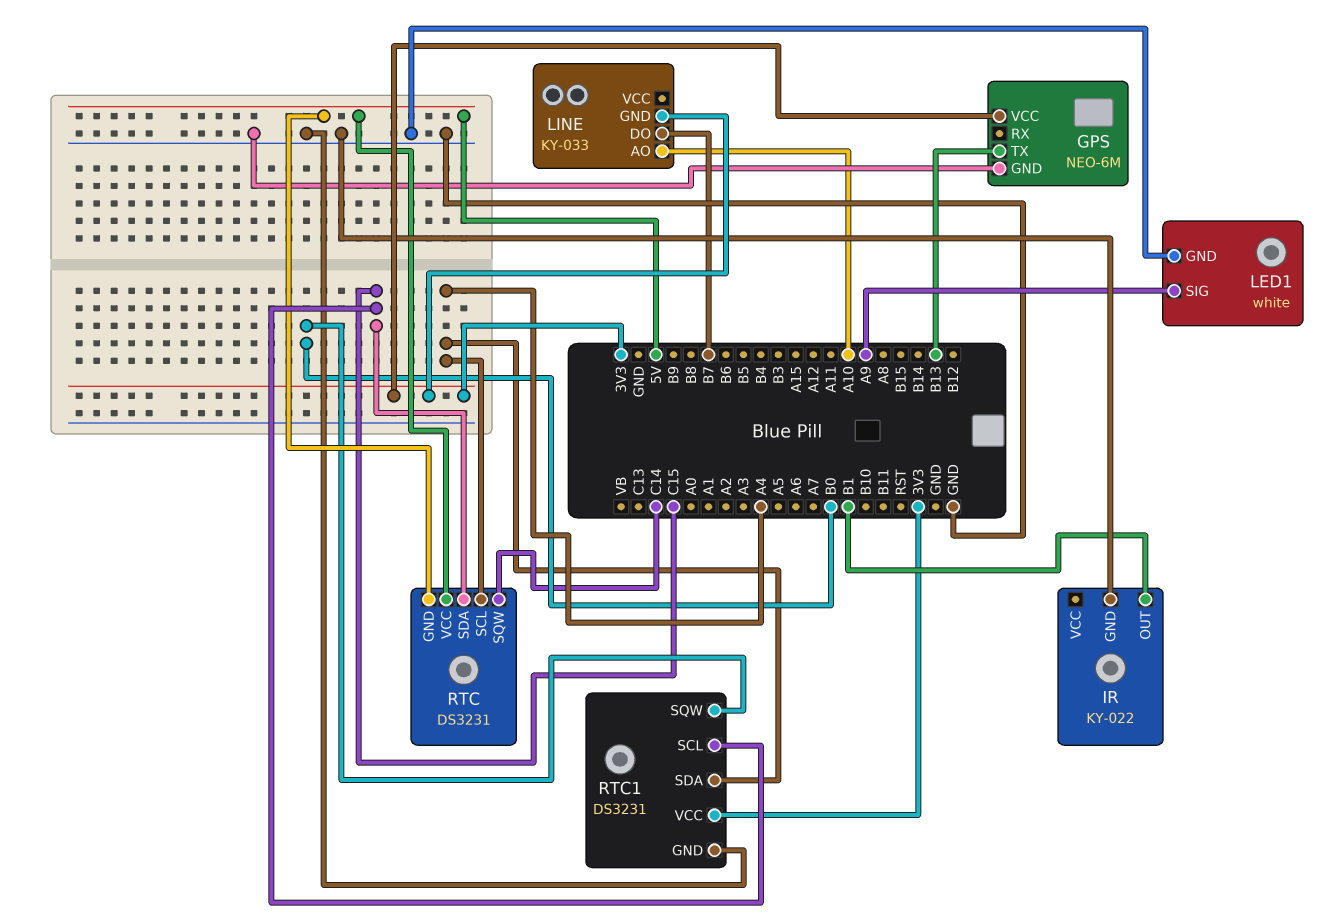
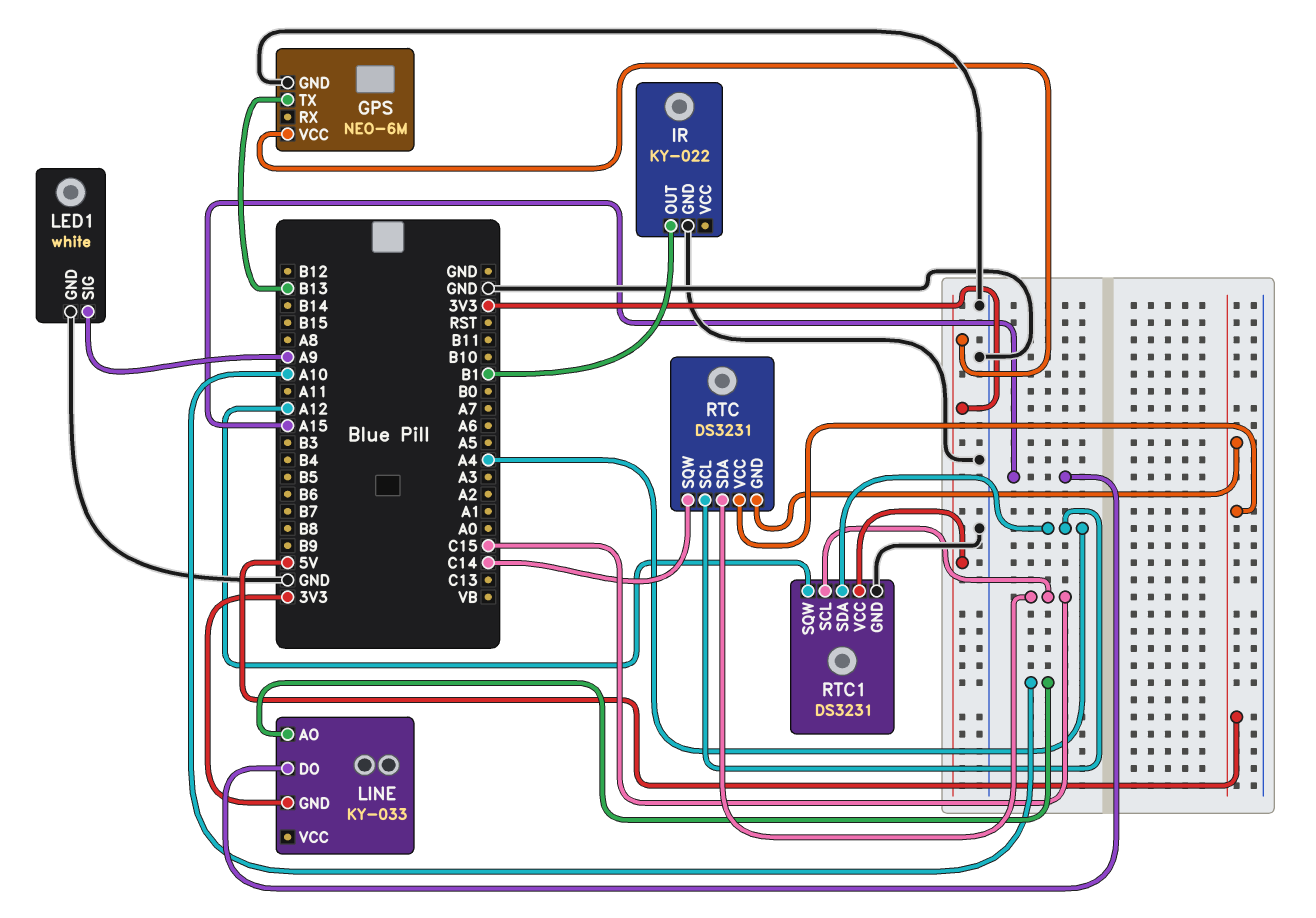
LINE pin DO: B7 -> A15
RTC1 pin SQW: B0 -> A12

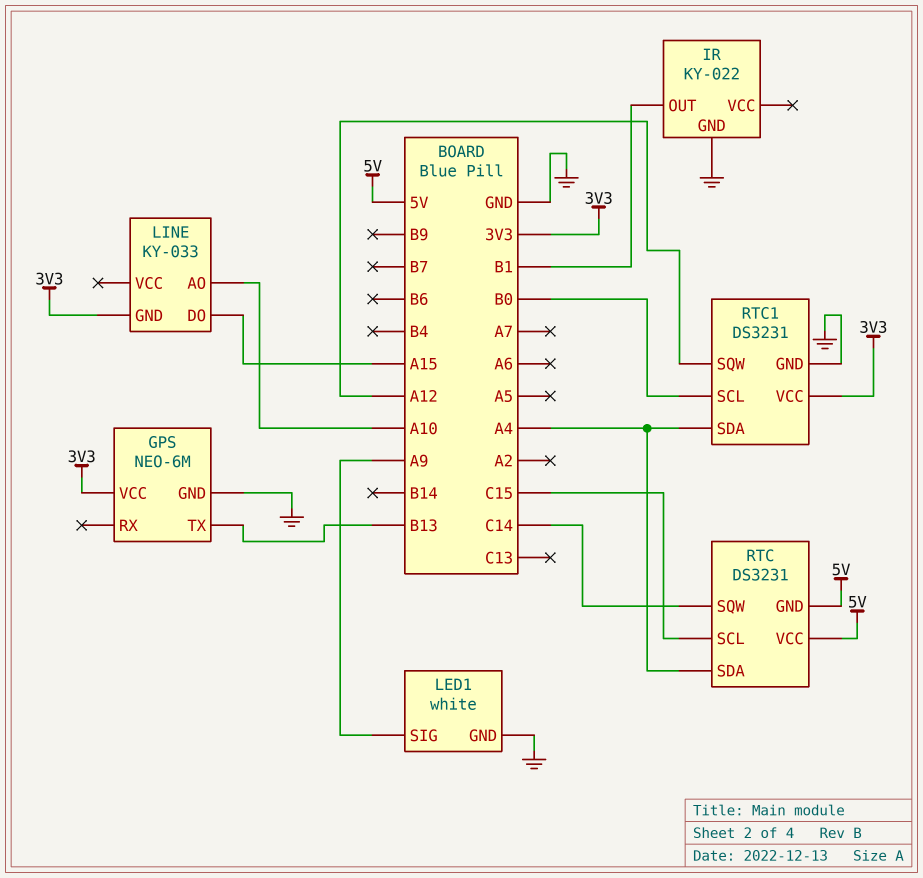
RTC pin SCL: A4 -> C15
RTC pin SDA: C15 -> A4
RTC1 pin SCL: C15 -> B0

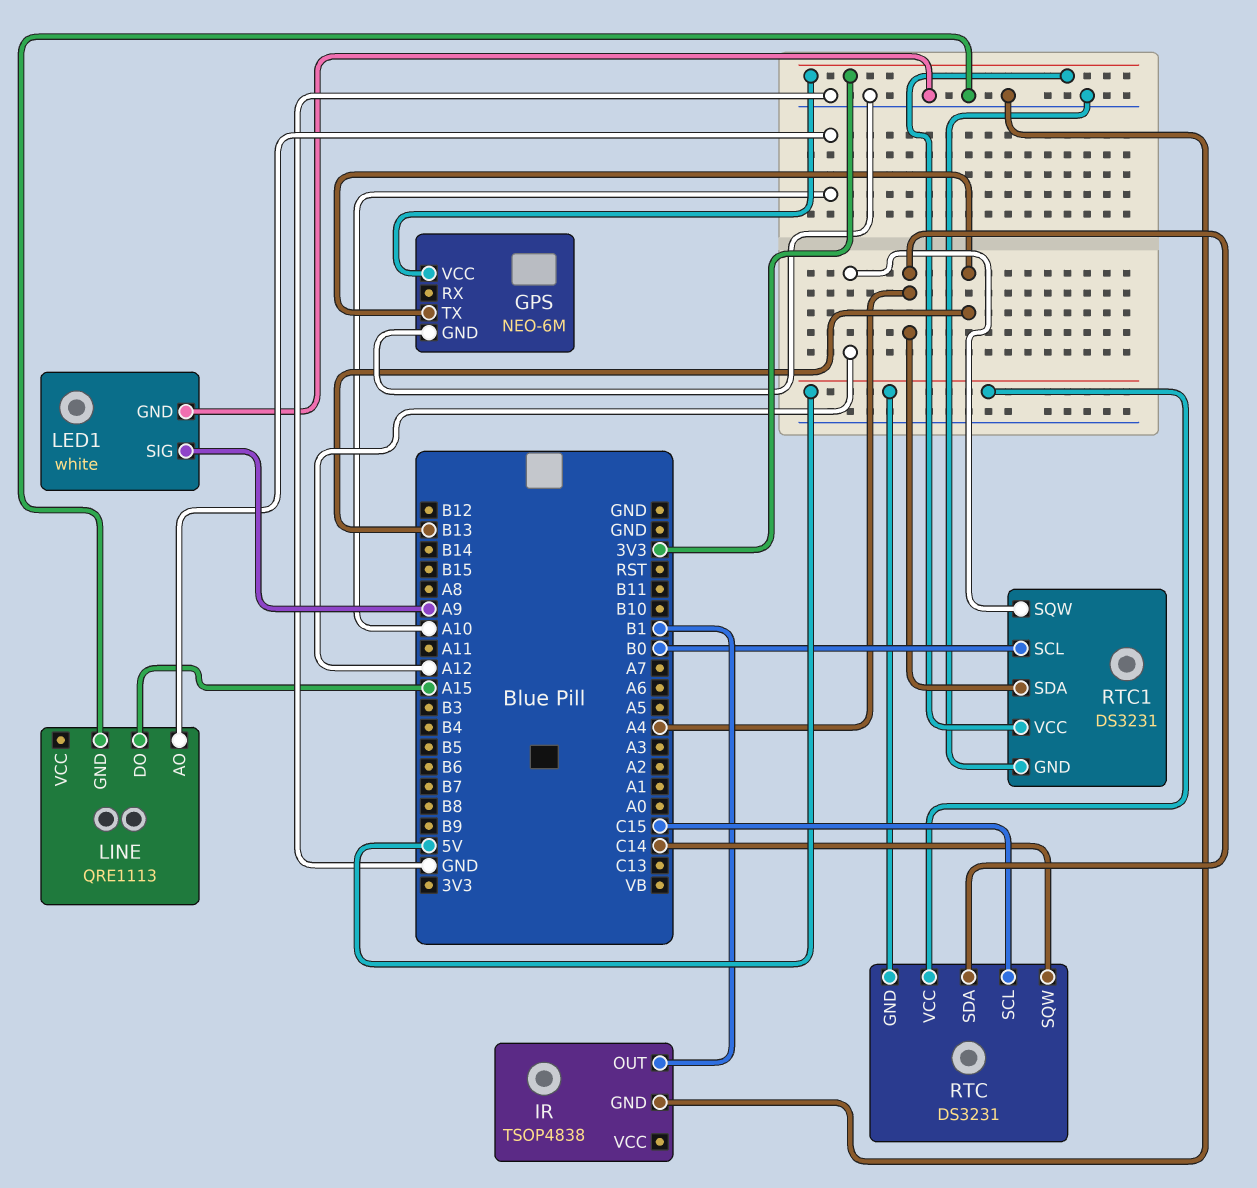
IR: KY-022 -> TSOP4838
LINE: KY-033 -> QRE1113
LINE pin GND: 3V3 -> GND

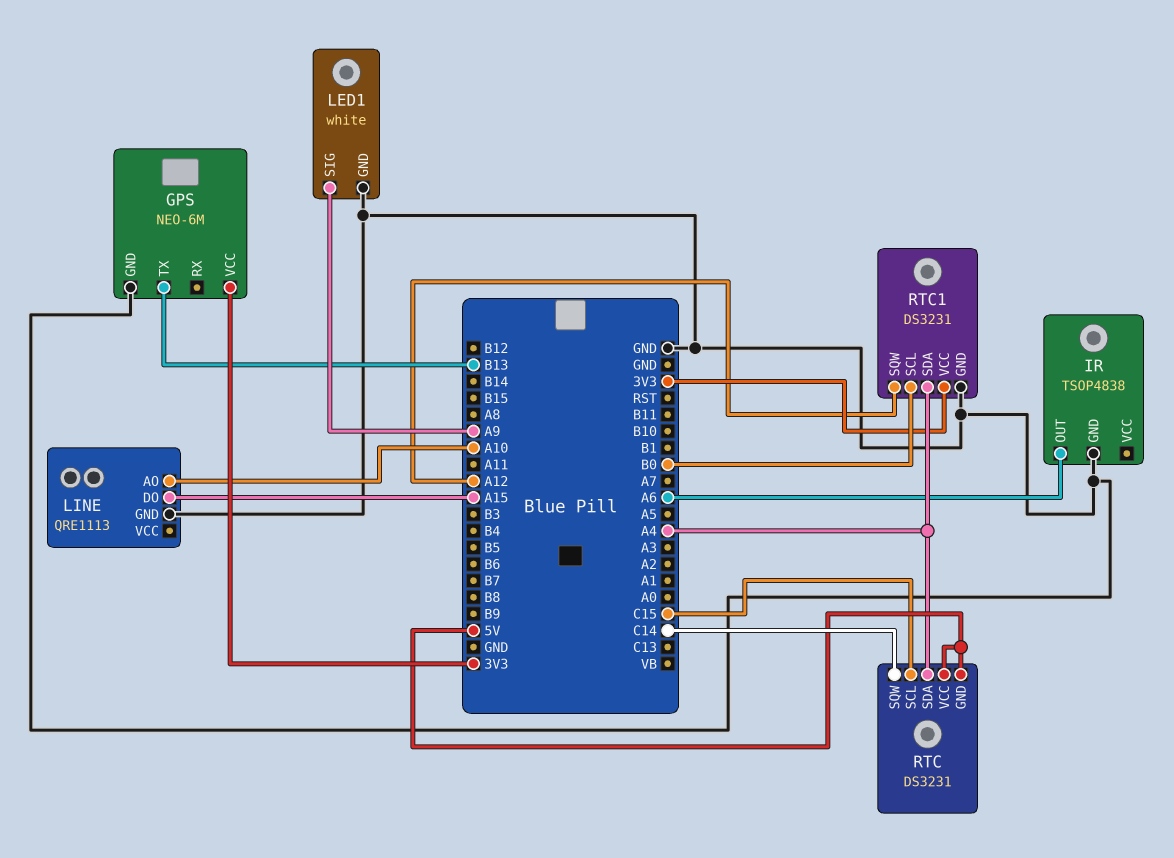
IR pin OUT: B1 -> A6

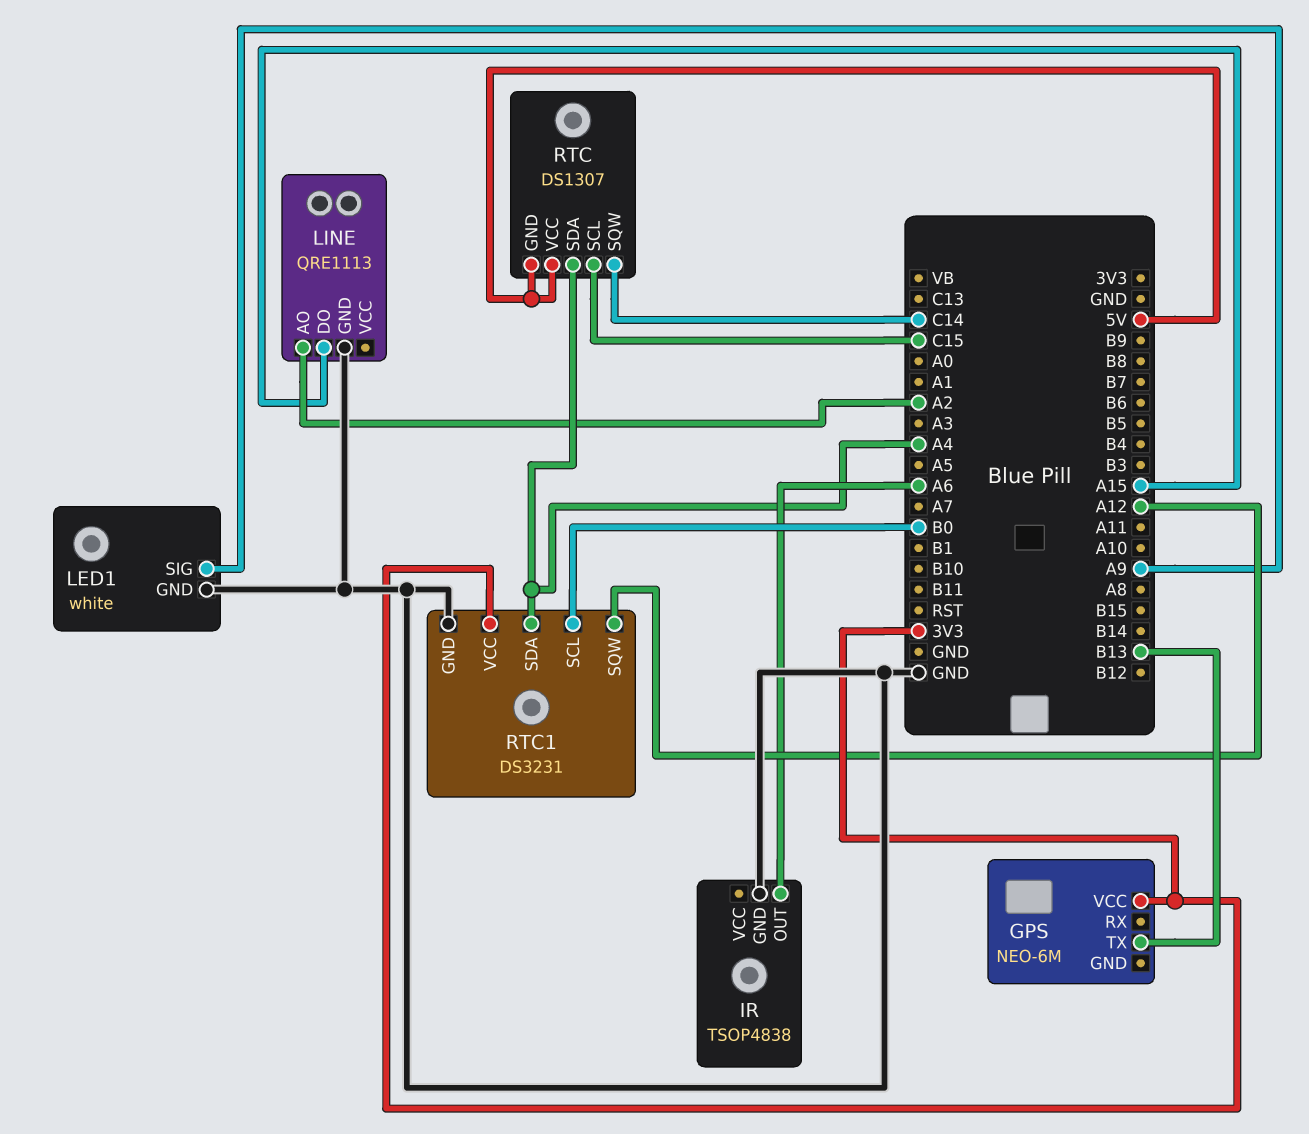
GPS pin GND: GND -> none
LINE pin AO: A10 -> A2
RTC: DS3231 -> DS1307

